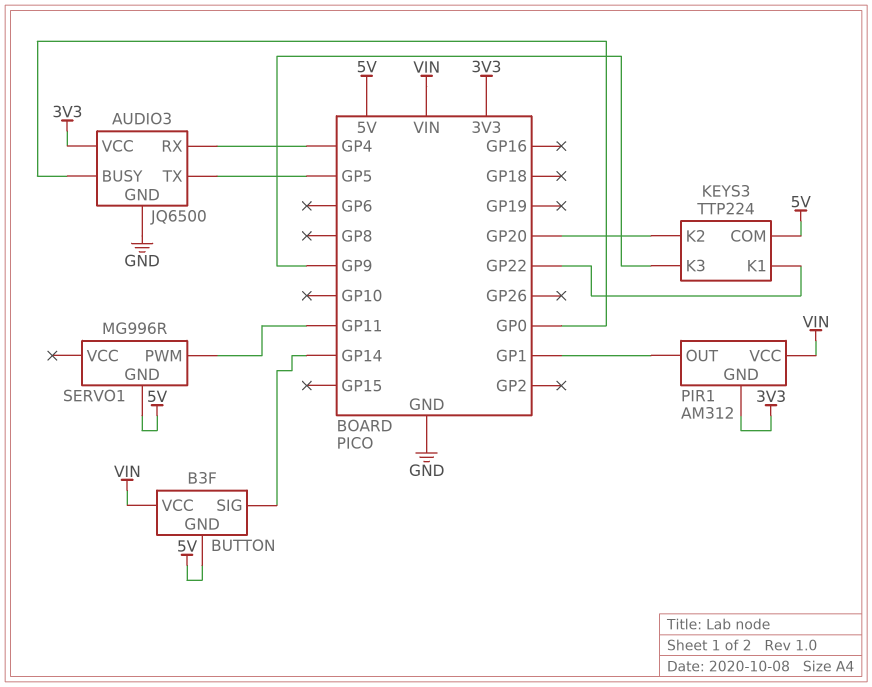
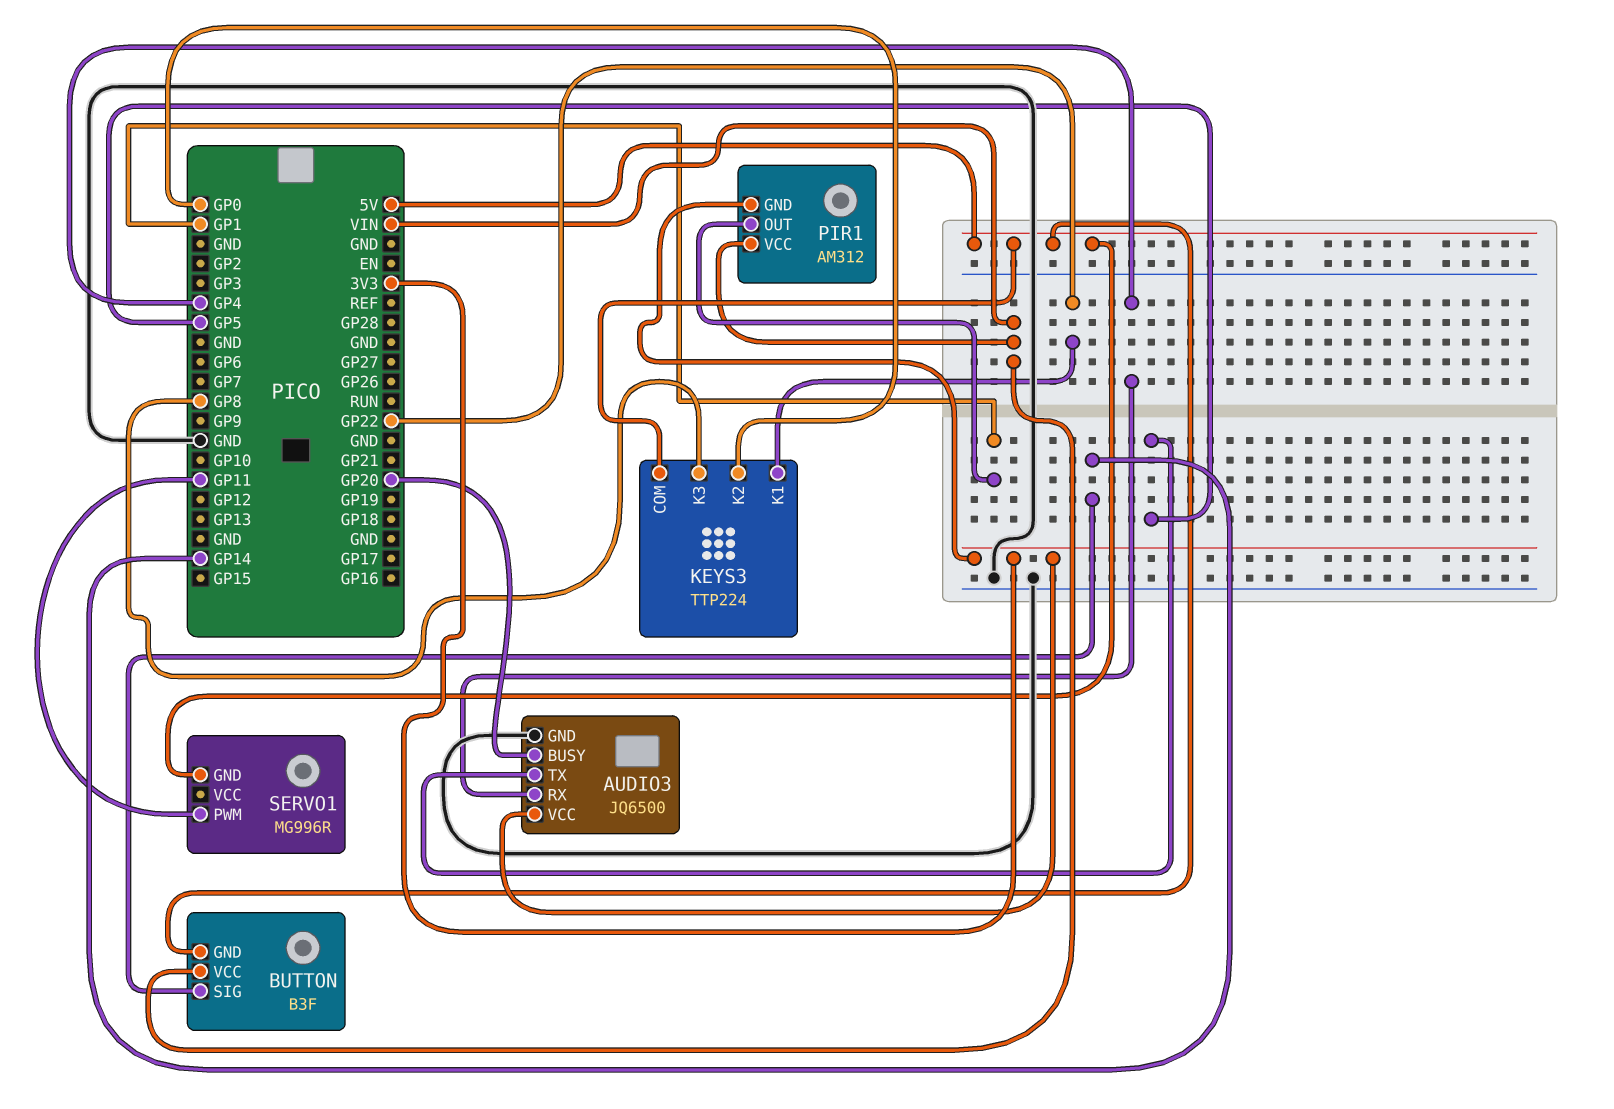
AUDIO3 pin BUSY: GP0 -> GP20
KEYS3 pin K2: GP20 -> GP0
KEYS3 pin K3: GP9 -> GP8

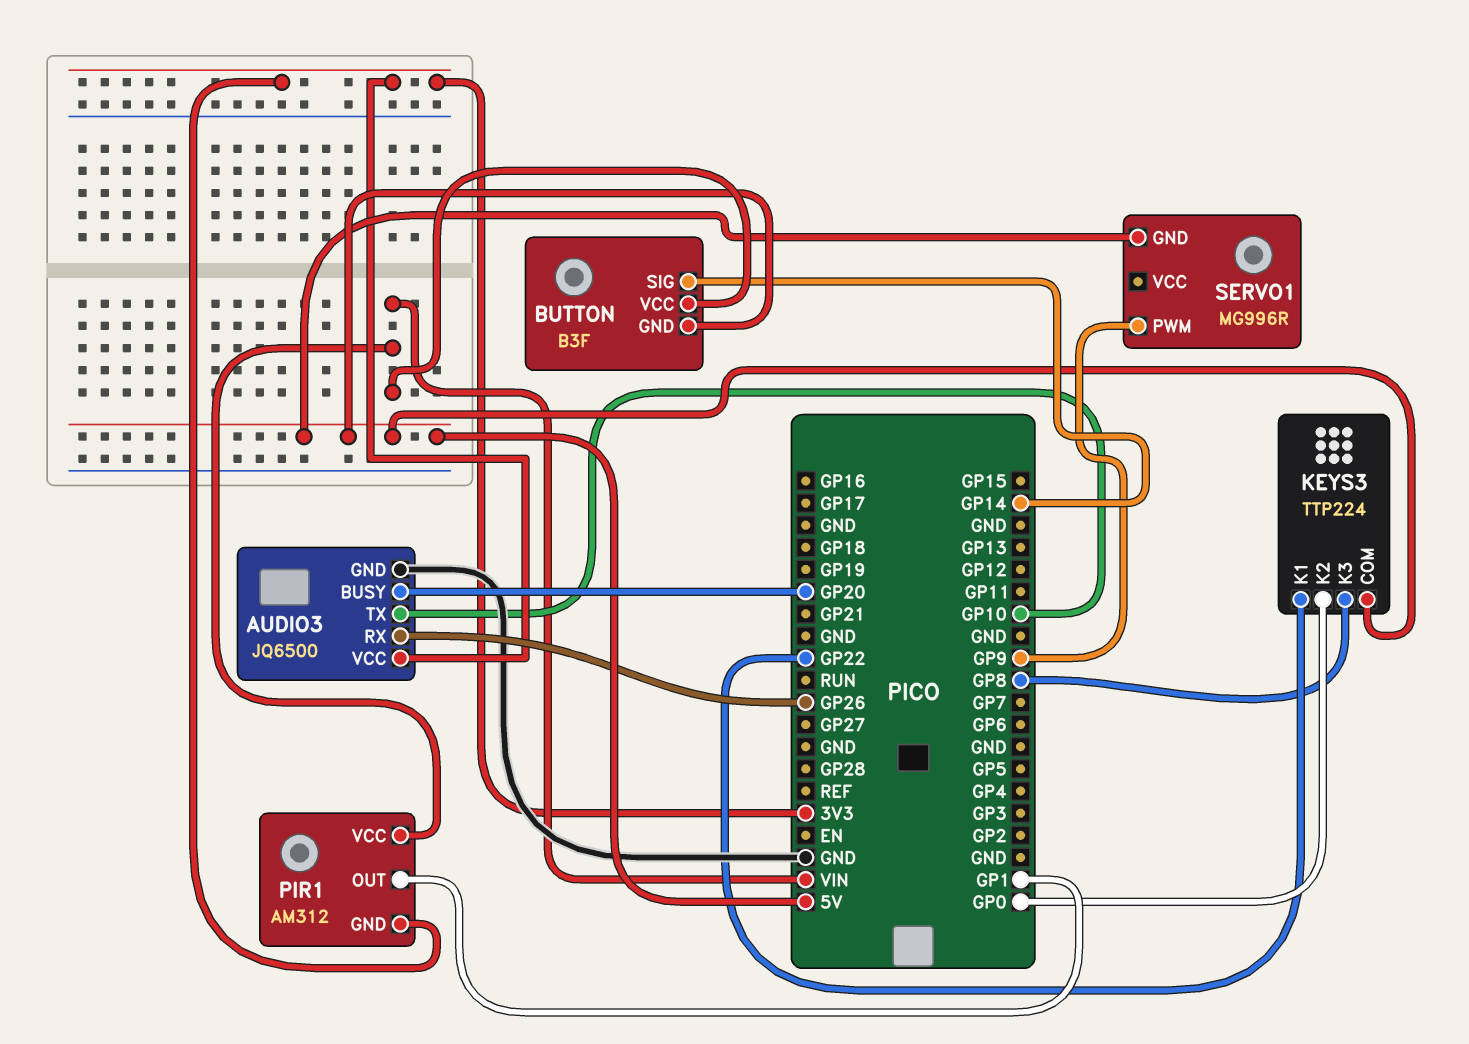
AUDIO3 pin RX: GP4 -> GP26
AUDIO3 pin TX: GP5 -> GP10
SERVO1 pin PWM: GP11 -> GP9

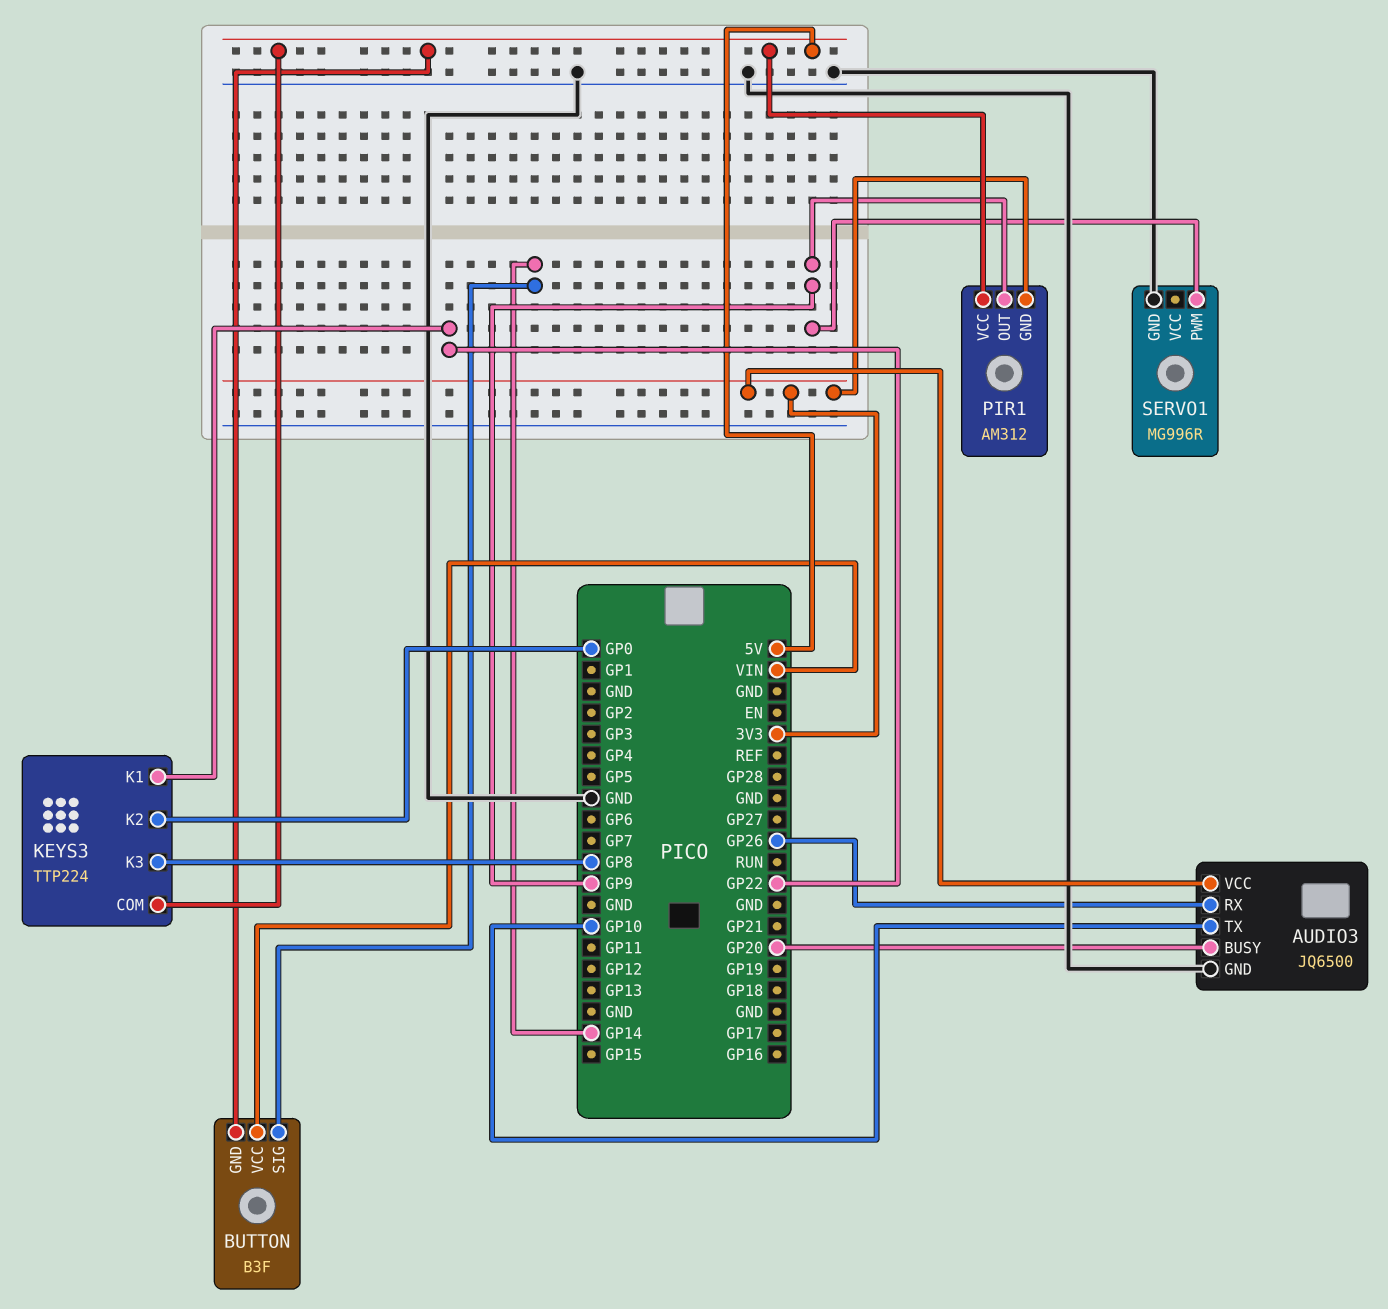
PIR1 pin OUT: GP1 -> GP9
PIR1 pin VCC: VIN -> 5V
SERVO1 pin GND: 5V -> GND

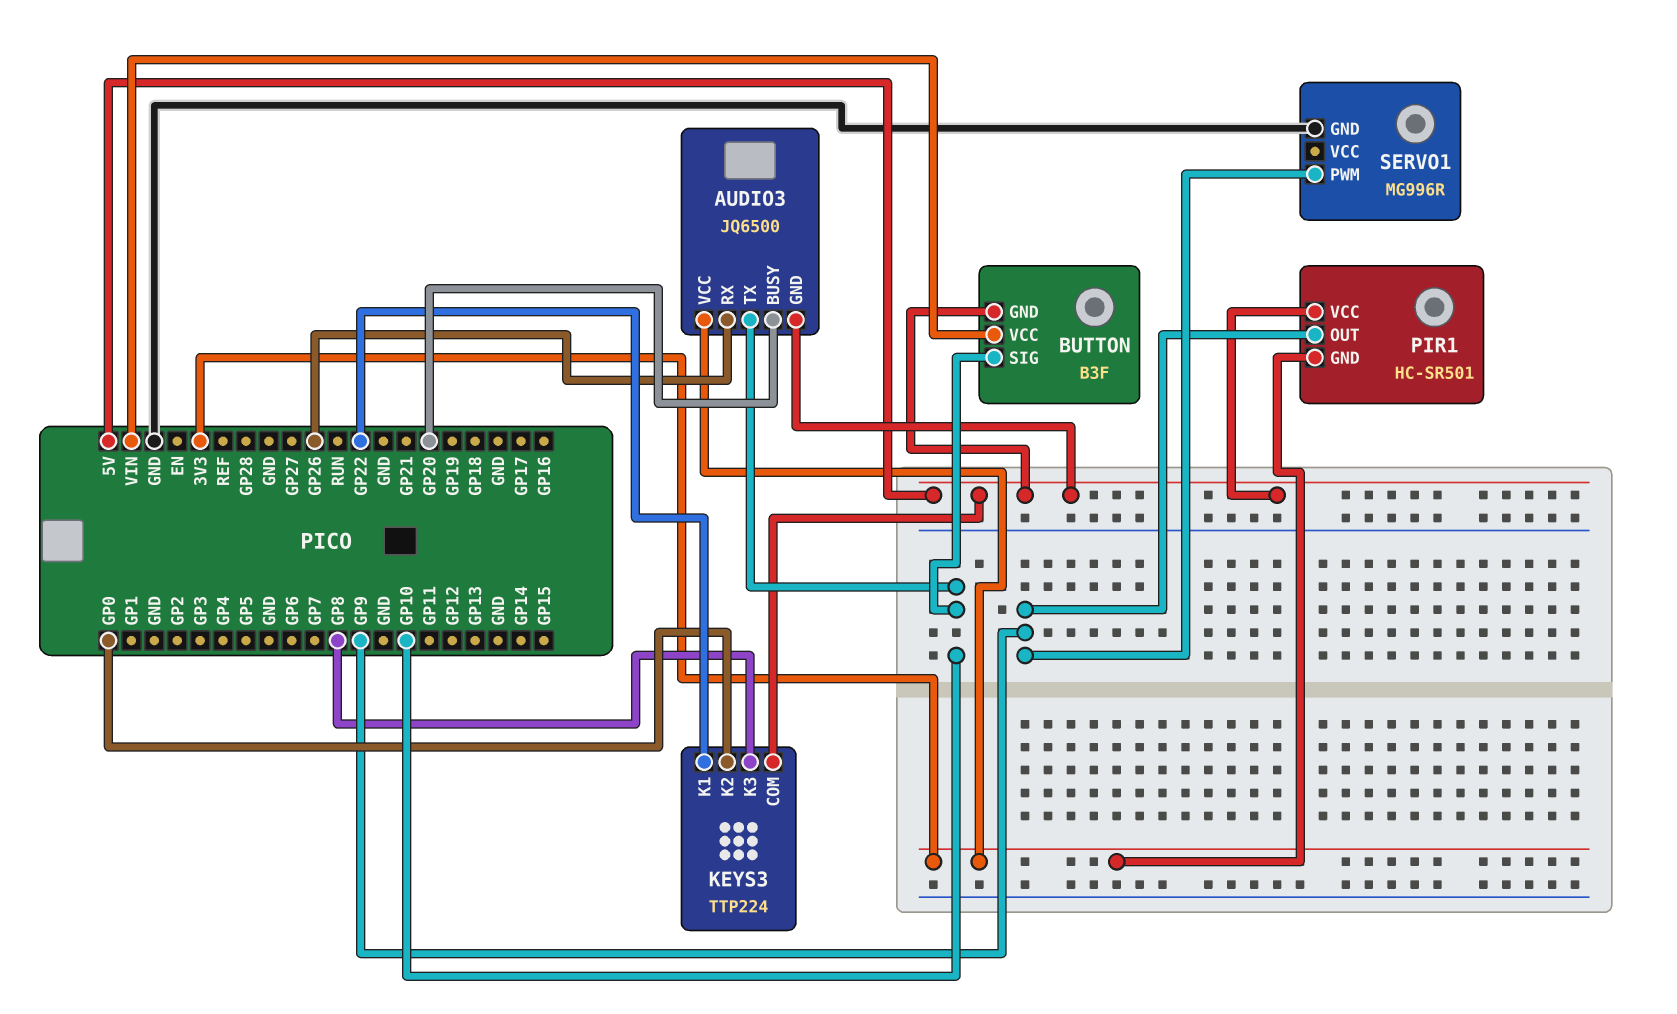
AUDIO3 pin GND: GND -> 5V
BUTTON pin SIG: GP14 -> GP10
PIR1: AM312 -> HC-SR501

